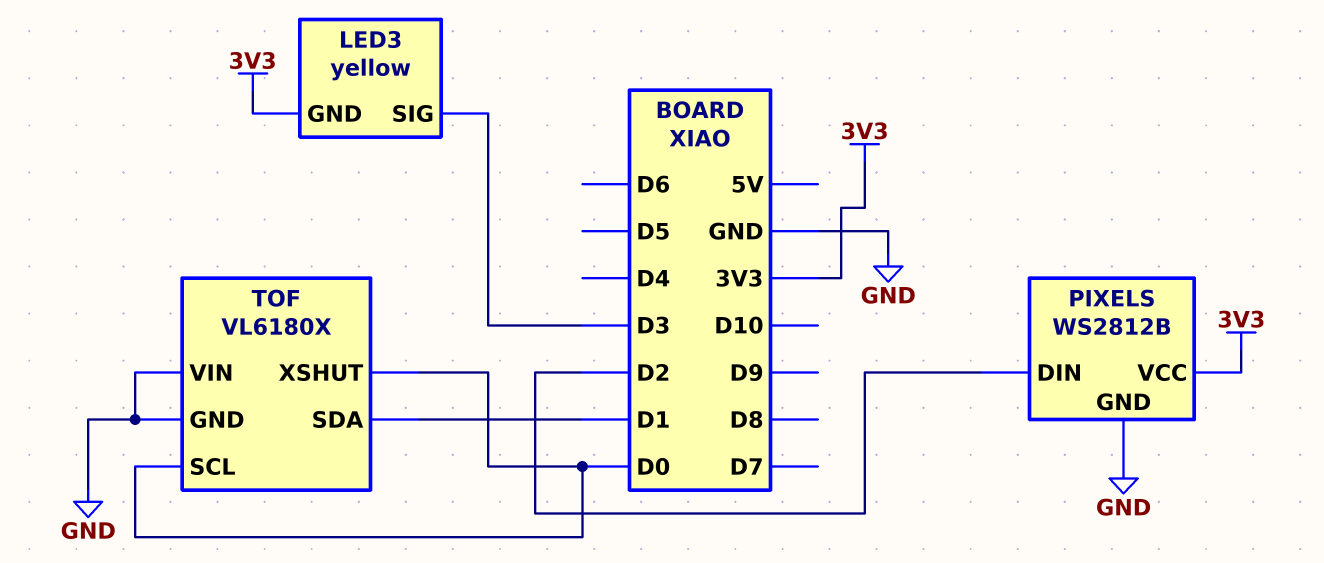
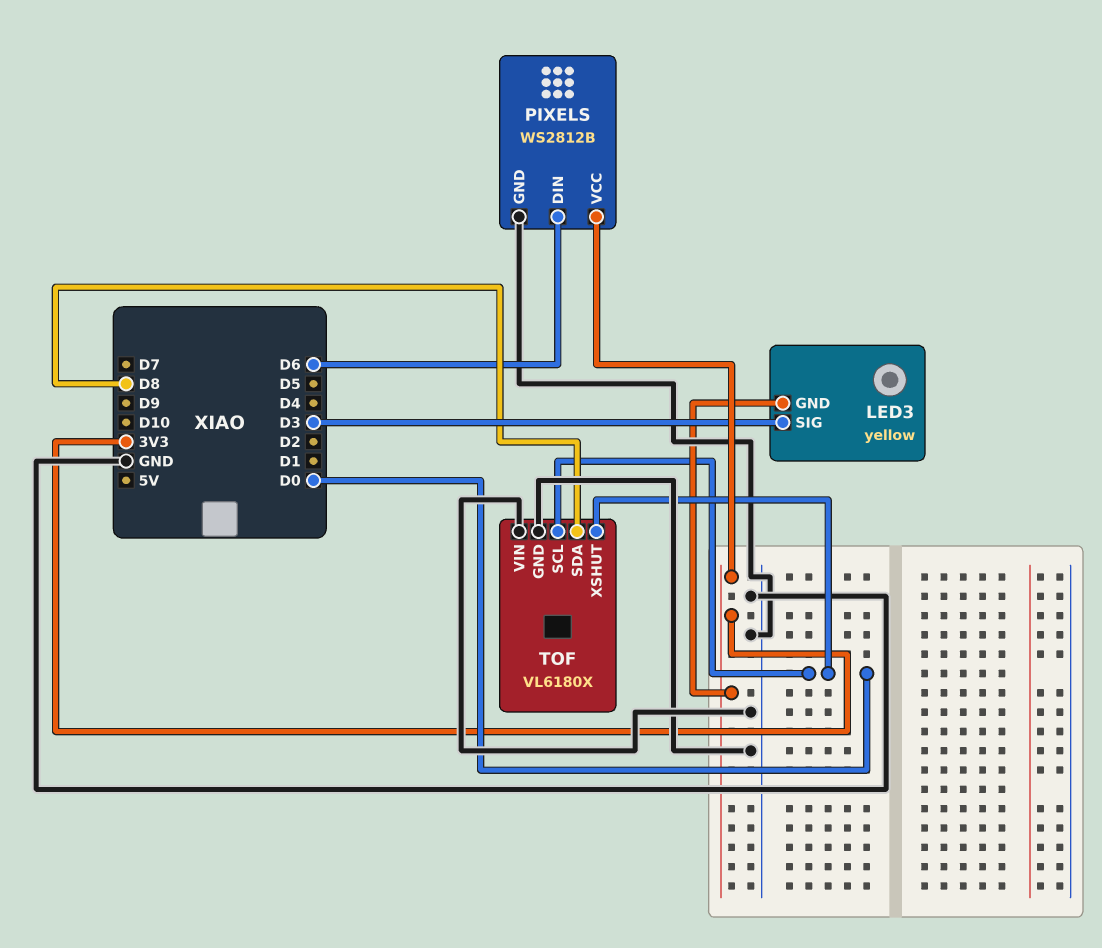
PIXELS pin DIN: D2 -> D6
TOF pin SDA: D1 -> D8

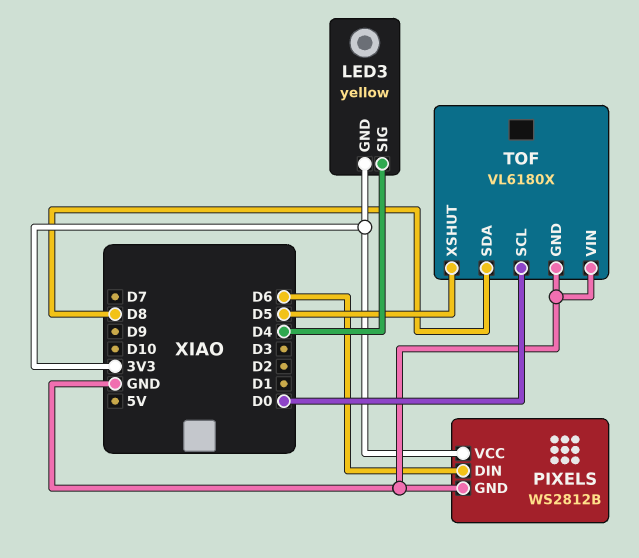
LED3 pin SIG: D3 -> D4
TOF pin XSHUT: D0 -> D5

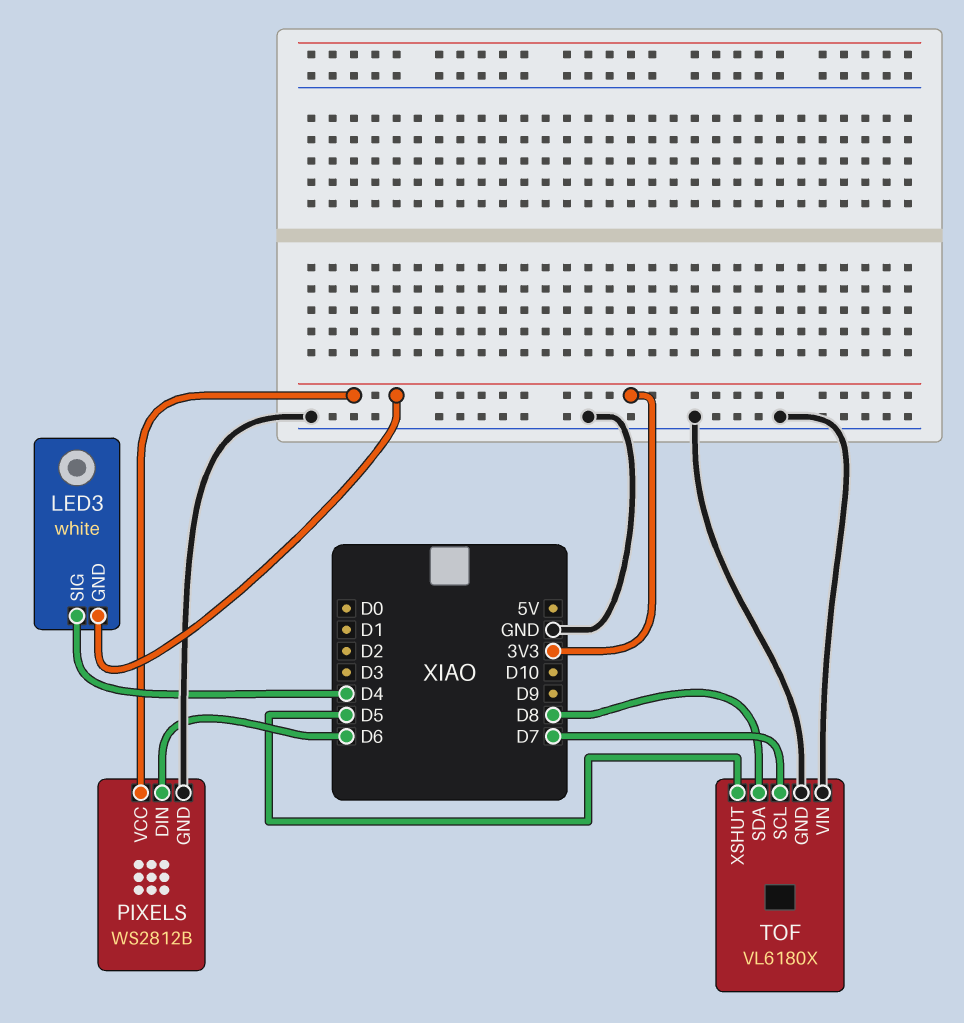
LED3: yellow -> white
TOF pin SCL: D0 -> D7

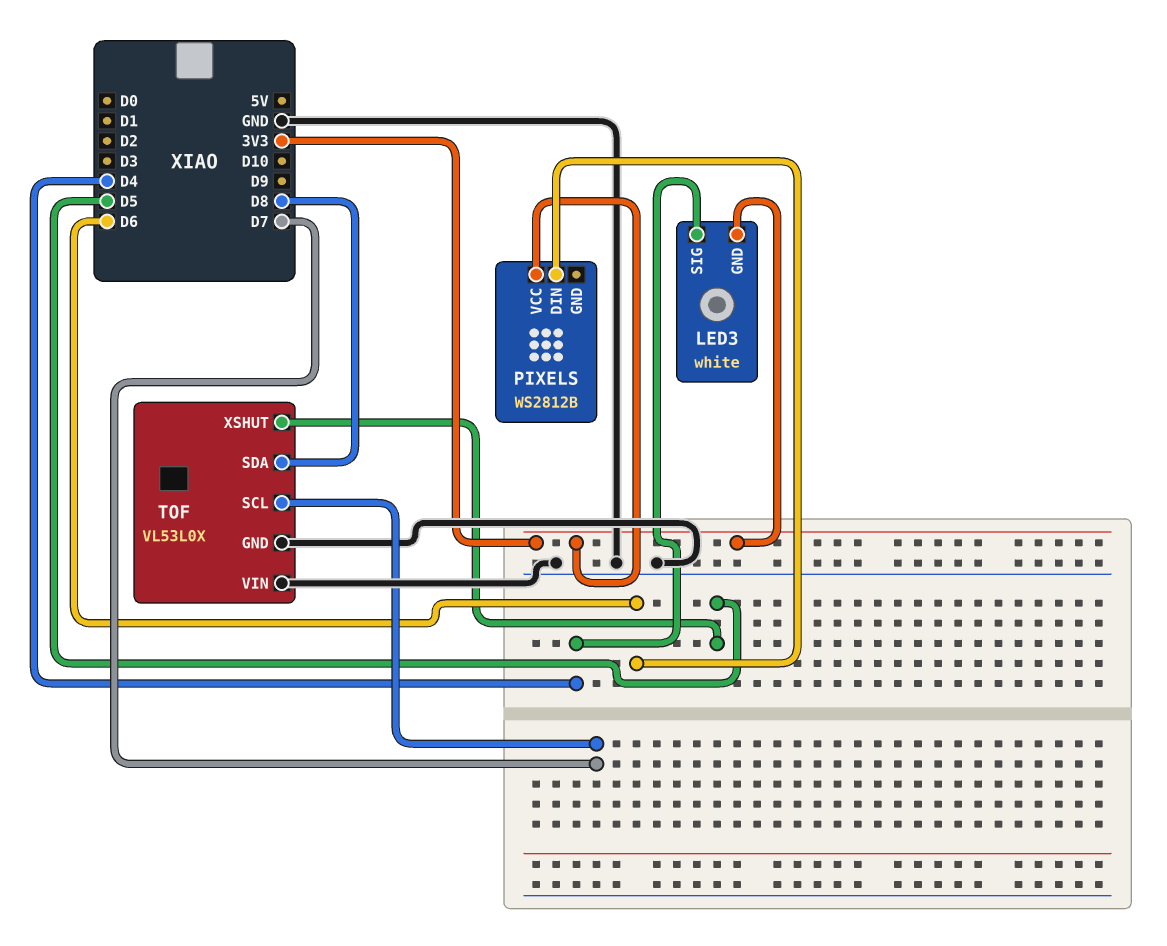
PIXELS pin GND: GND -> none
TOF: VL6180X -> VL53L0X

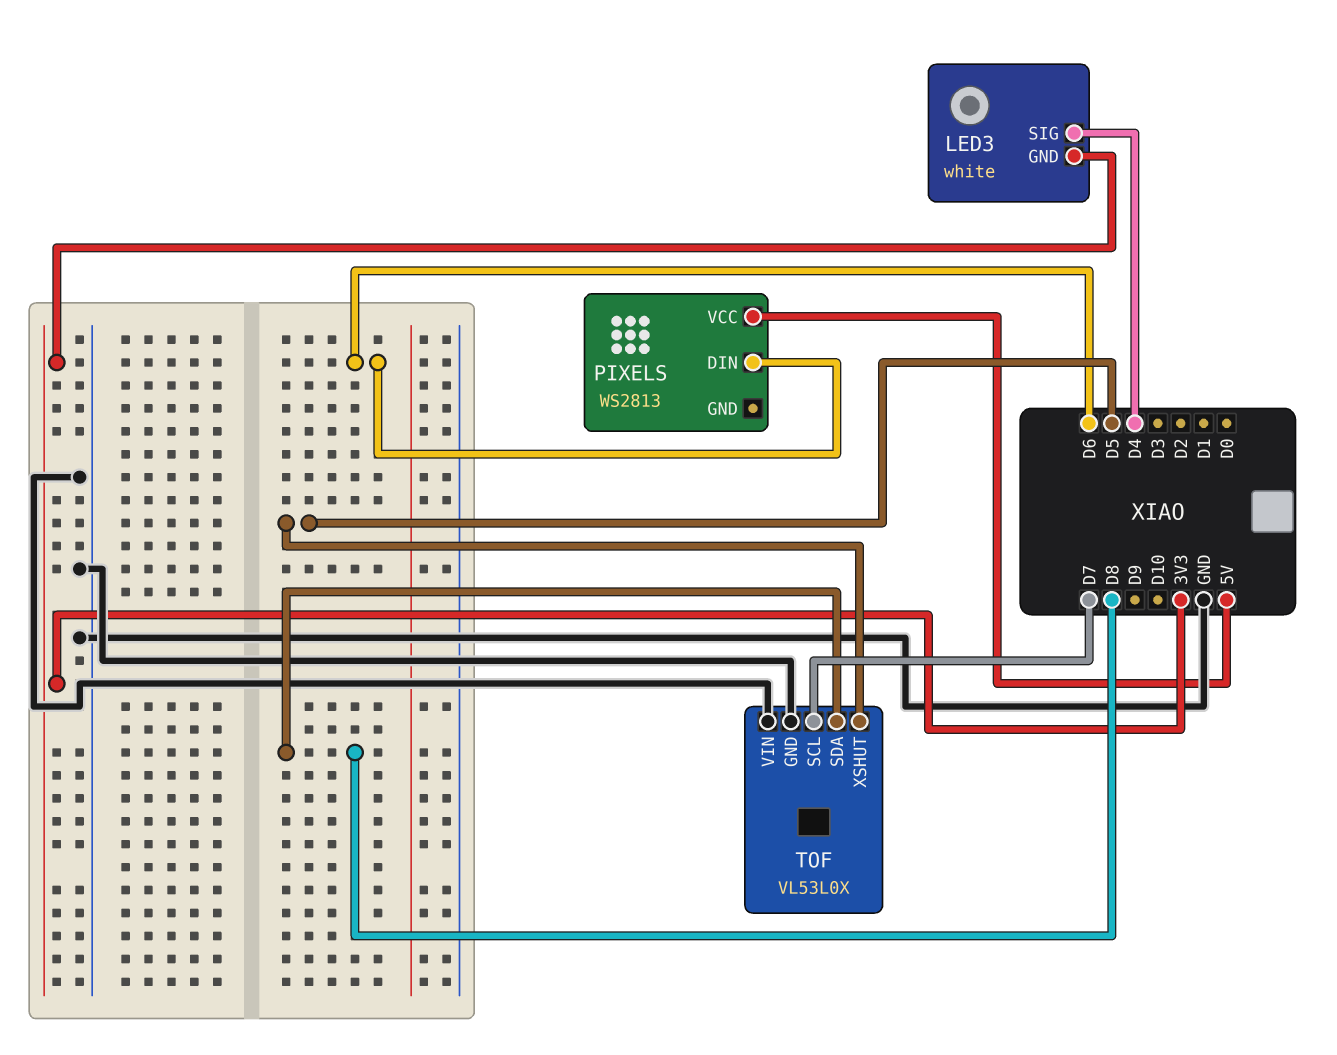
PIXELS: WS2812B -> WS2813
PIXELS pin VCC: 3V3 -> 5V

